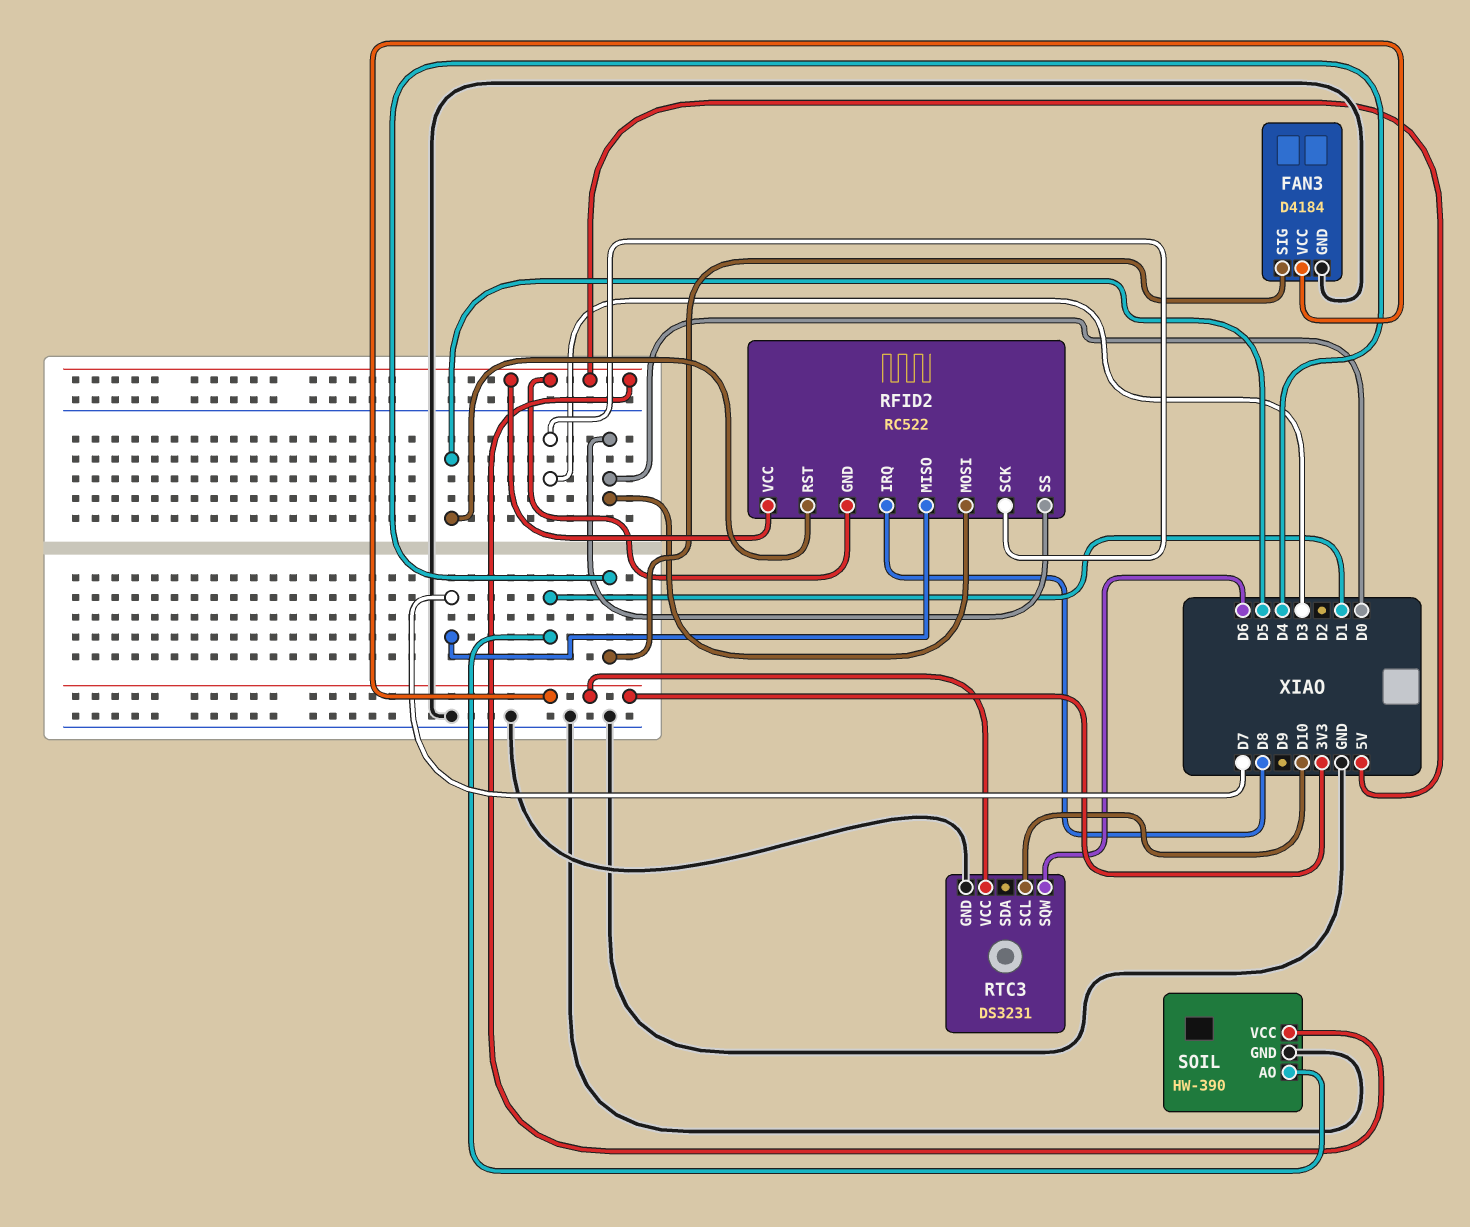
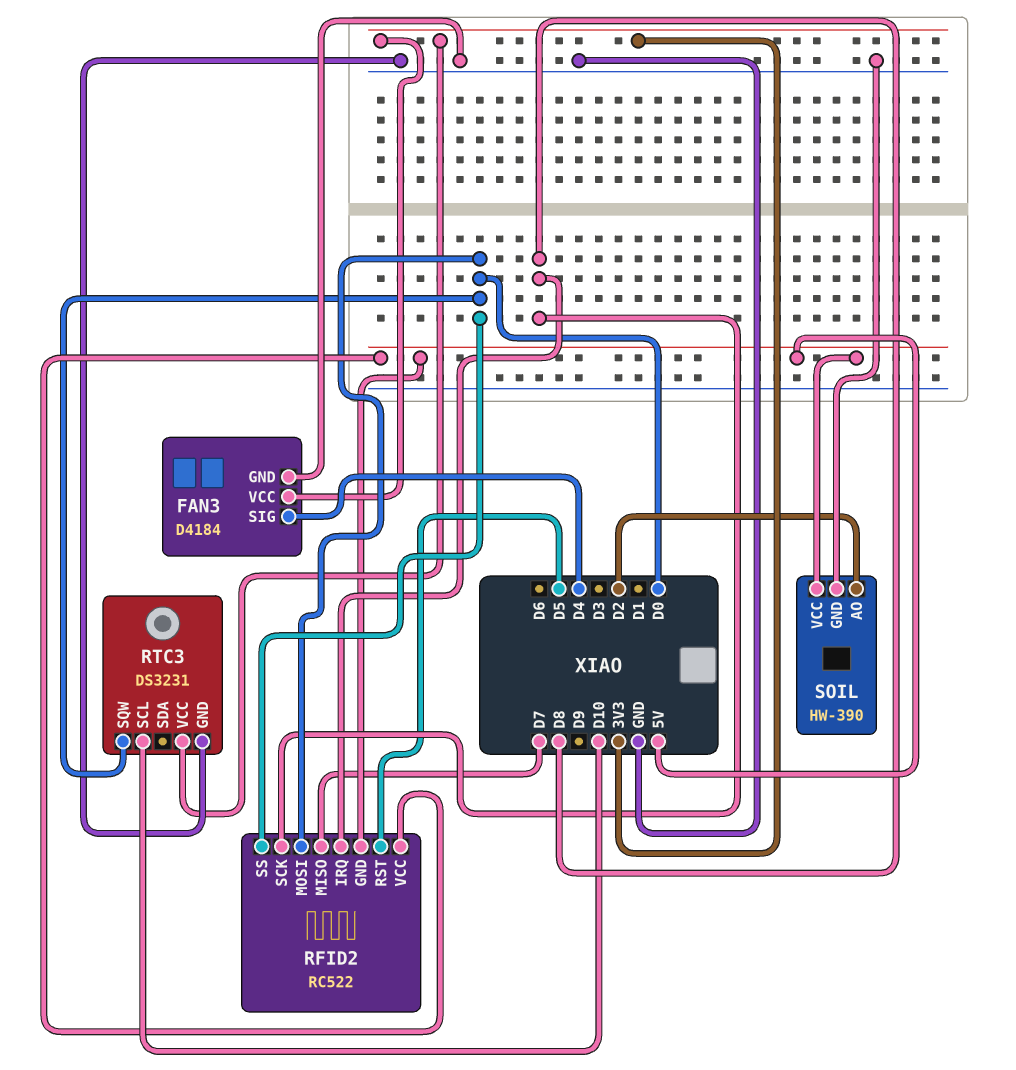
RFID2 pin SCK: D3 -> D8
RTC3 pin SQW: D6 -> D0
SOIL pin AO: D1 -> D2

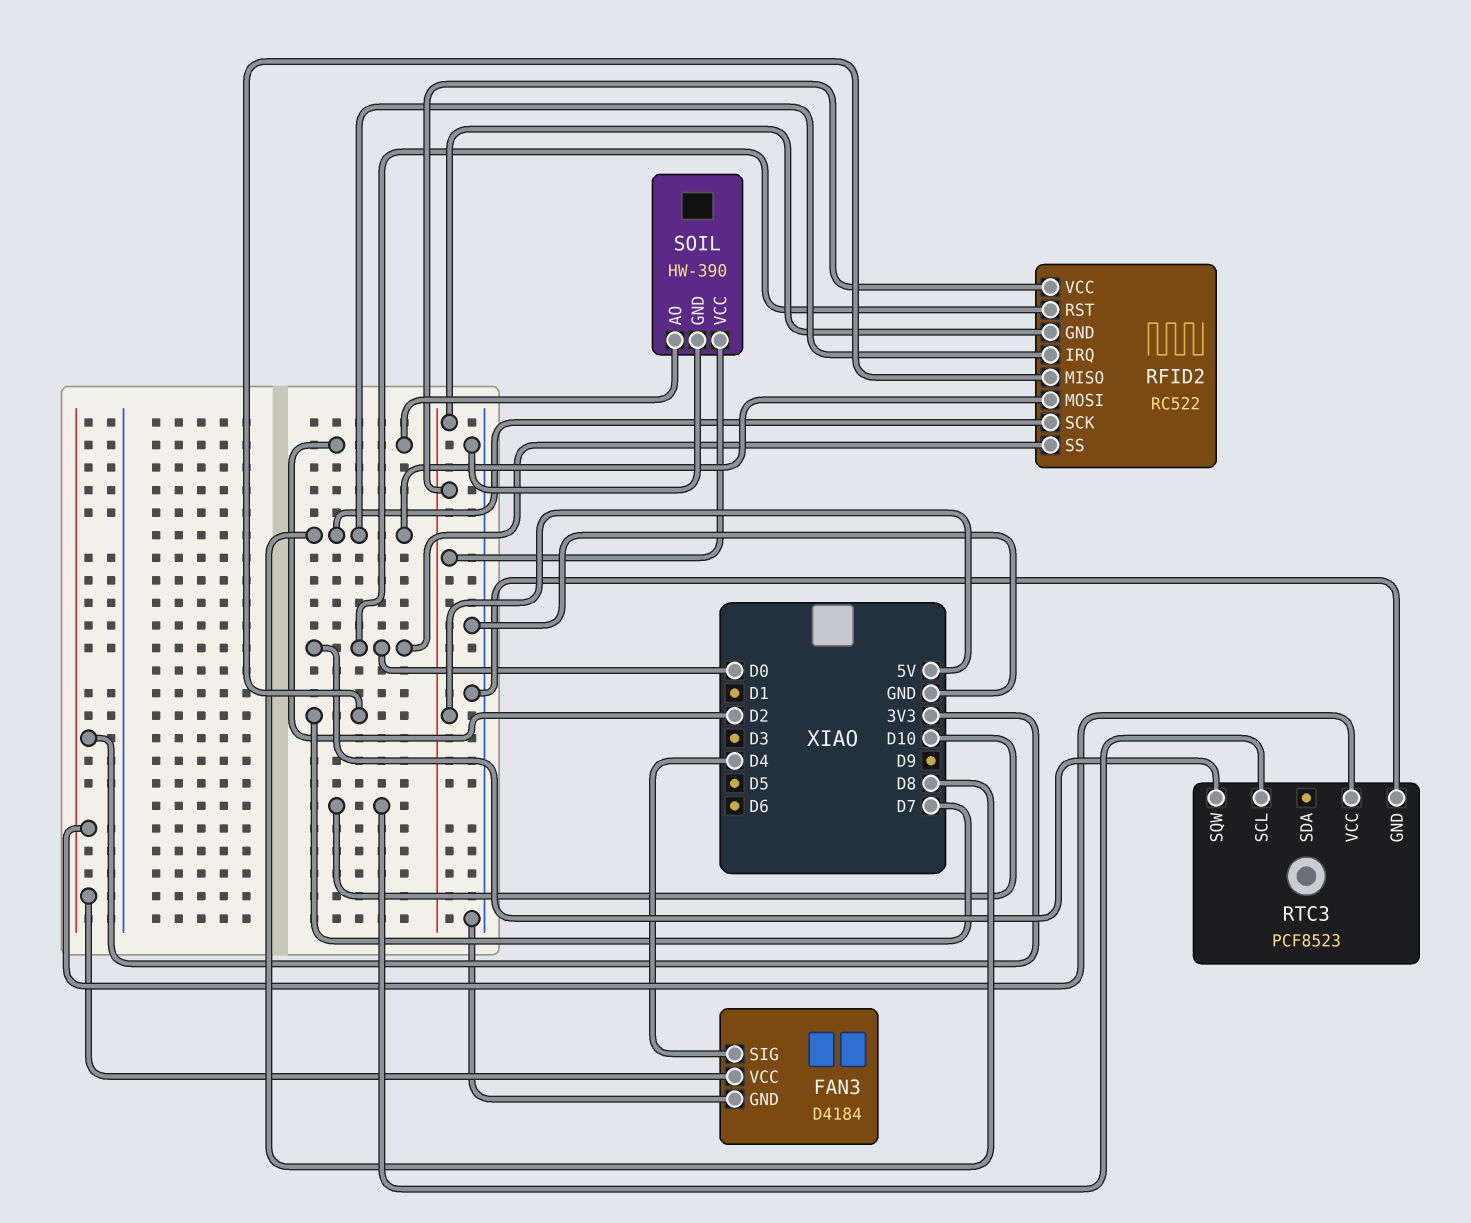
RFID2 pin MOSI: D0 -> D8
RFID2 pin RST: D5 -> D0
RTC3: DS3231 -> PCF8523

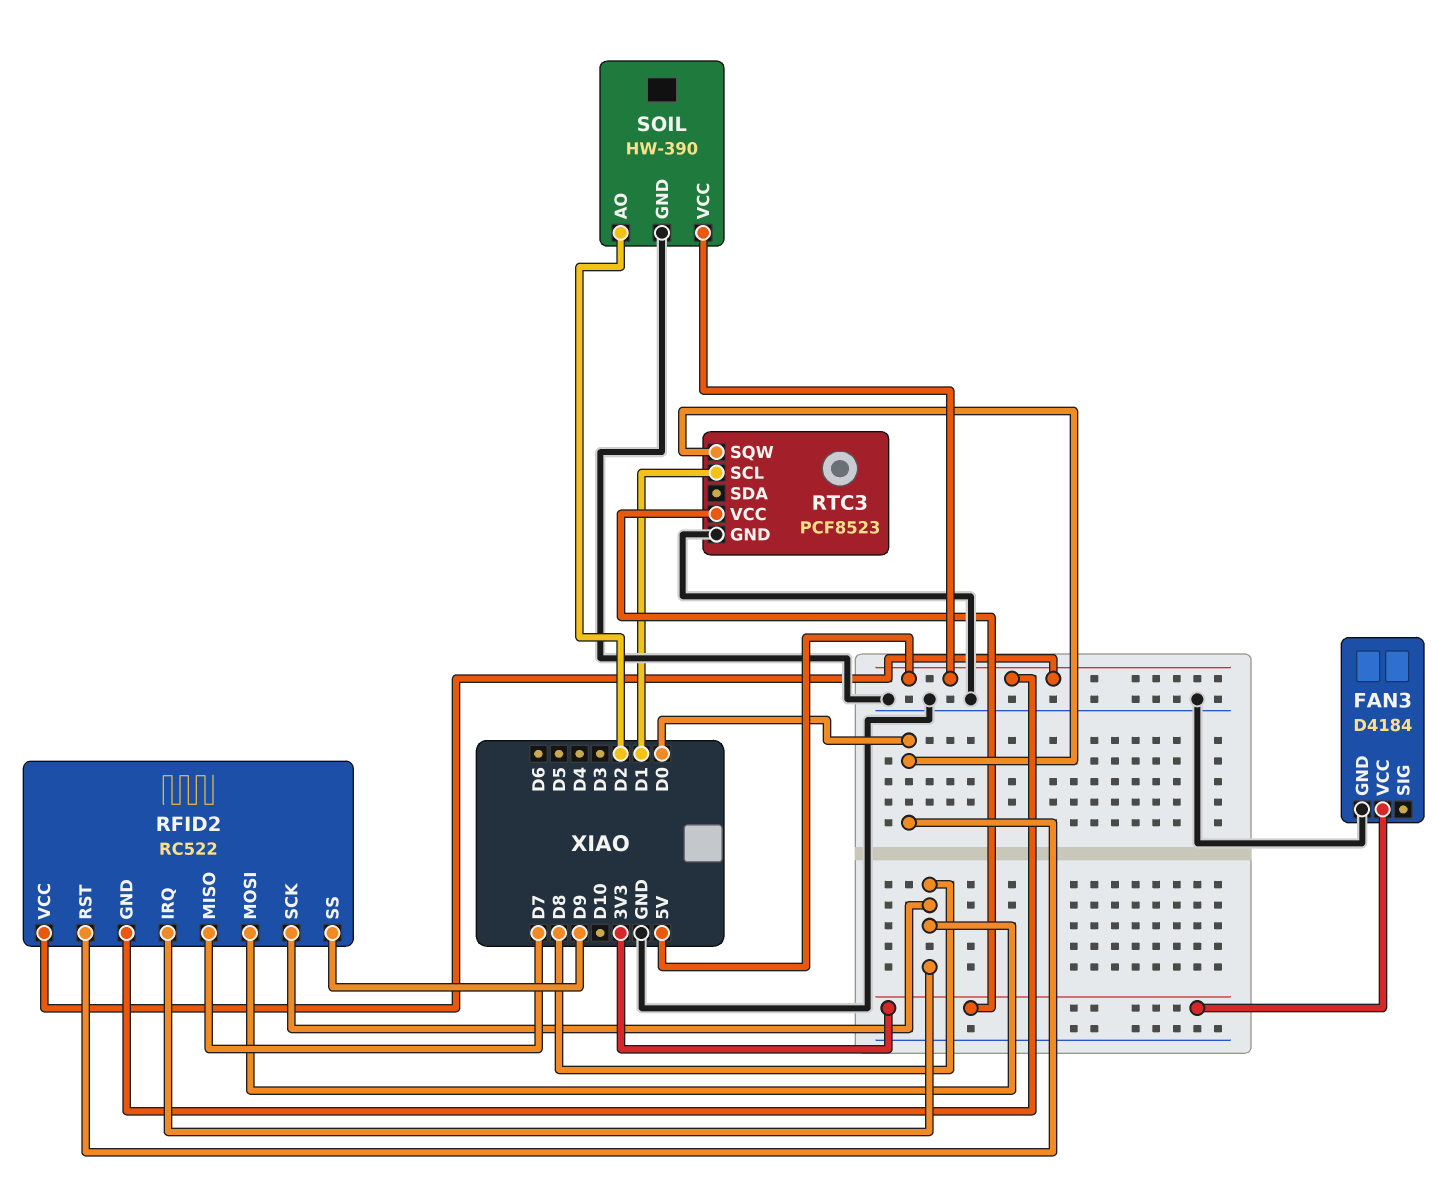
FAN3 pin SIG: D4 -> none
RFID2 pin SS: D0 -> D9
RTC3 pin SCL: D10 -> D1

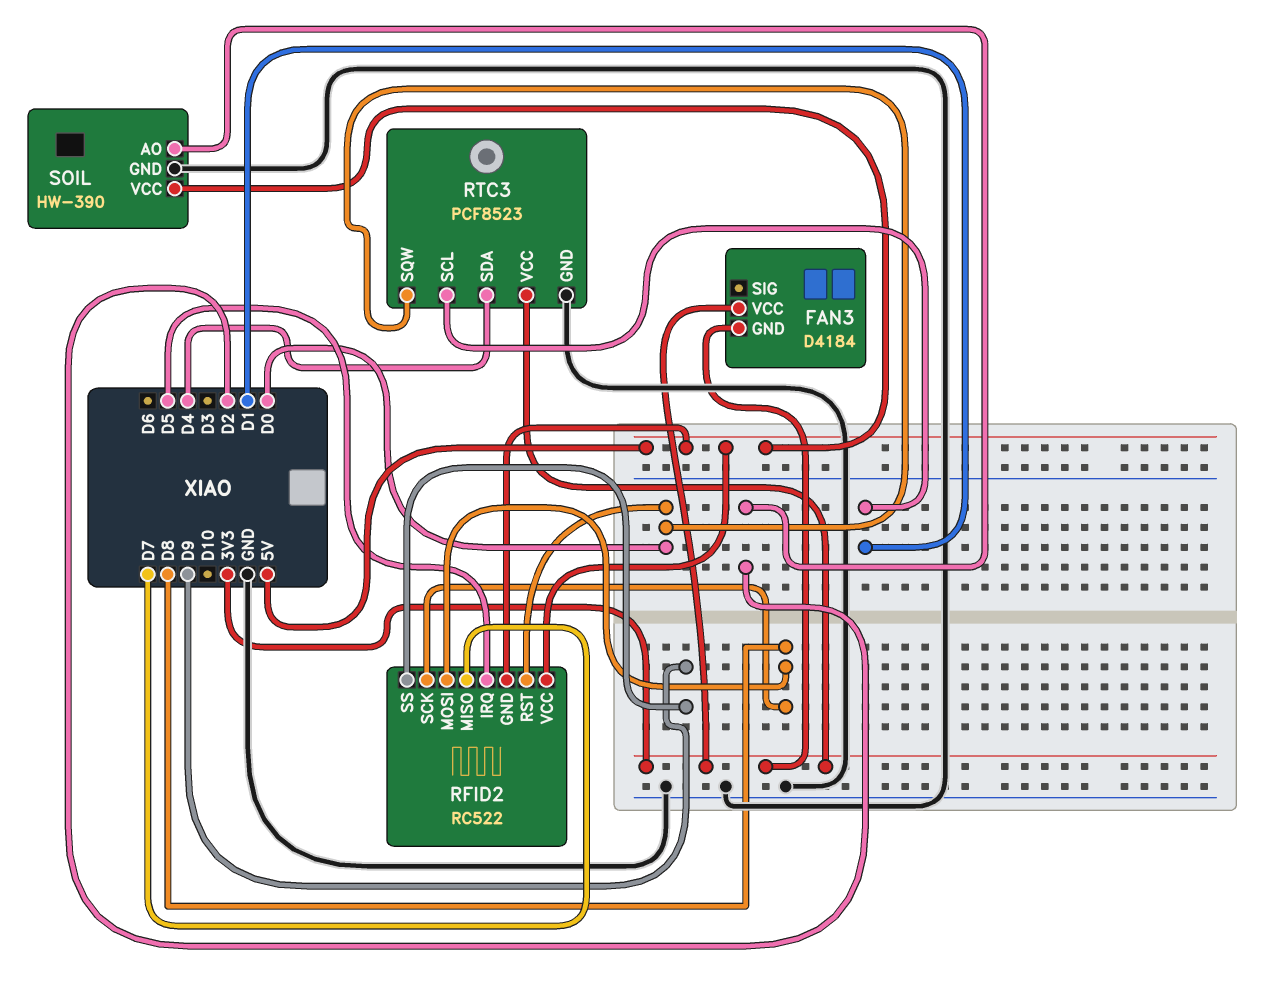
FAN3 pin GND: GND -> 3V3
RFID2 pin IRQ: D8 -> D5
RTC3 pin SDA: none -> D4

